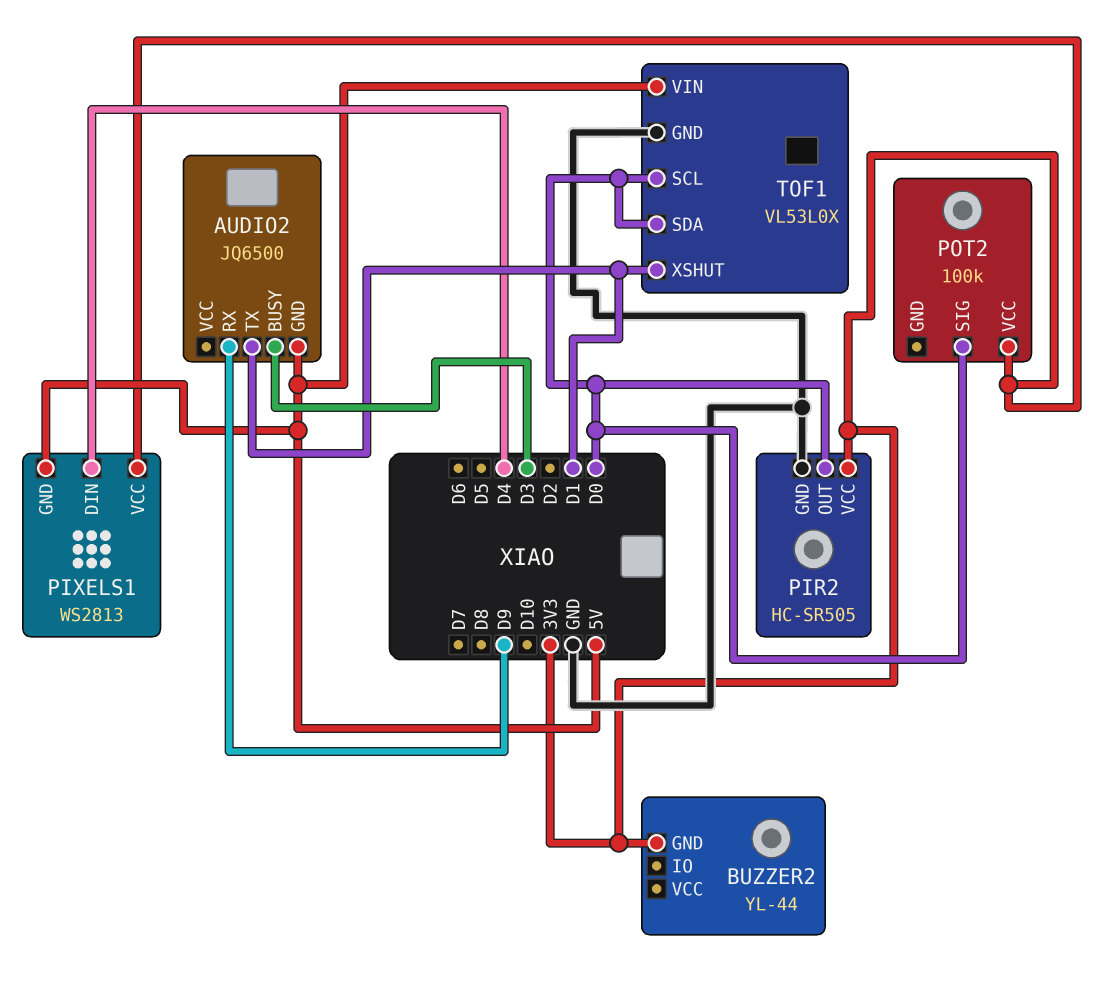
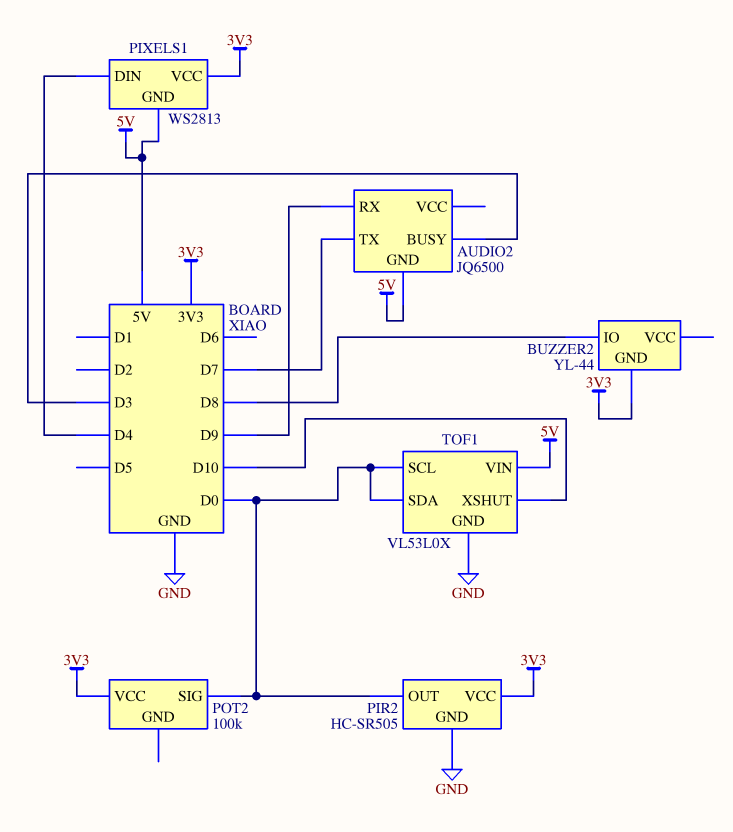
AUDIO2 pin TX: D1 -> D7
BUZZER2 pin IO: none -> D8
TOF1 pin XSHUT: D1 -> D10

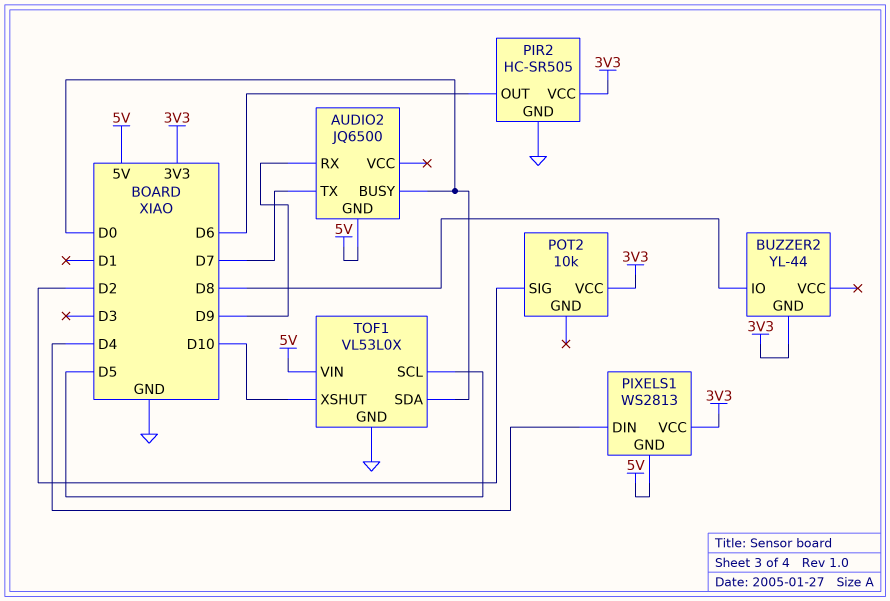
AUDIO2 pin BUSY: D3 -> D0
PIR2 pin OUT: D0 -> D6
POT2: 100k -> 10k
POT2 pin SIG: D0 -> D2
TOF1 pin SCL: D0 -> D5

